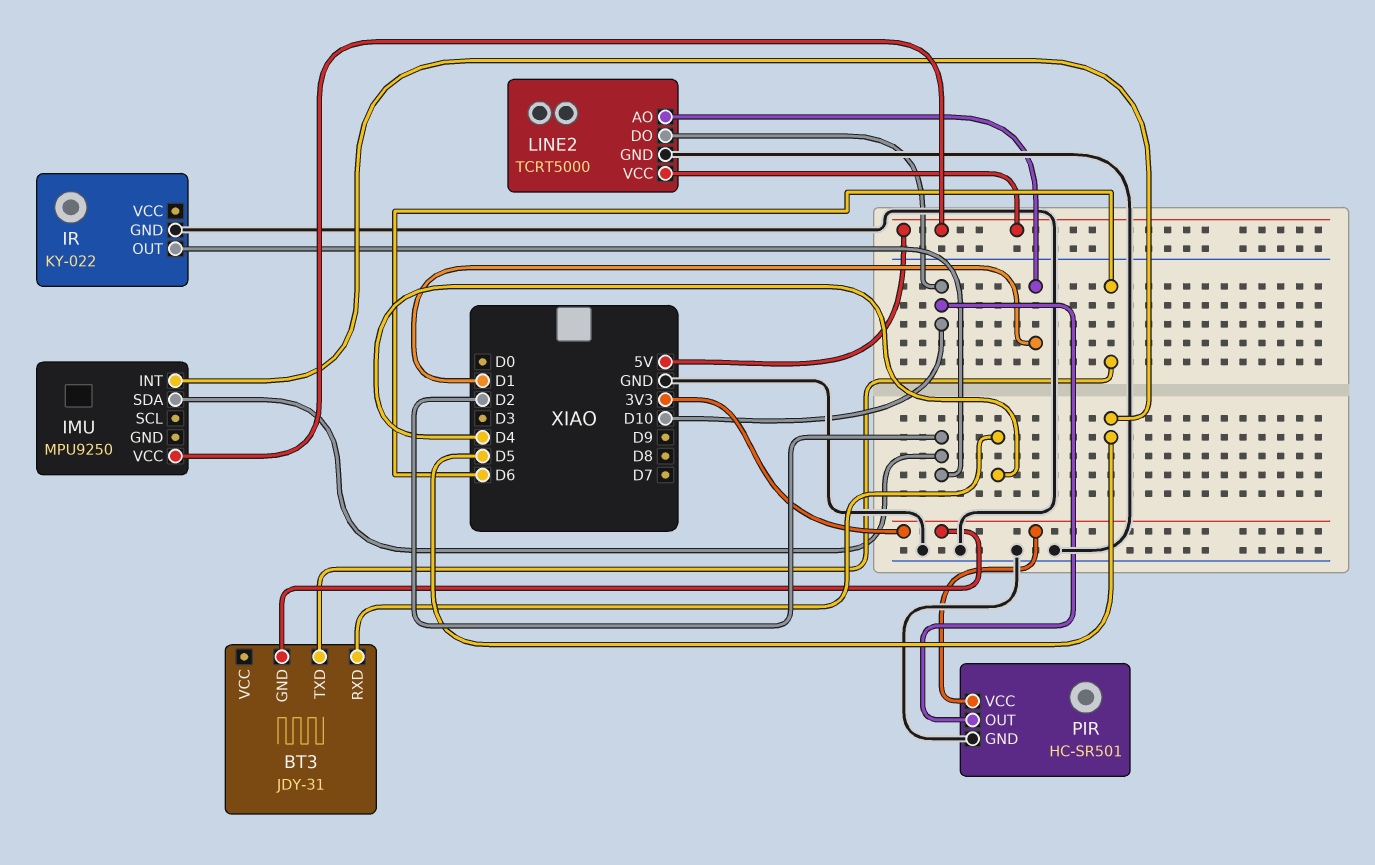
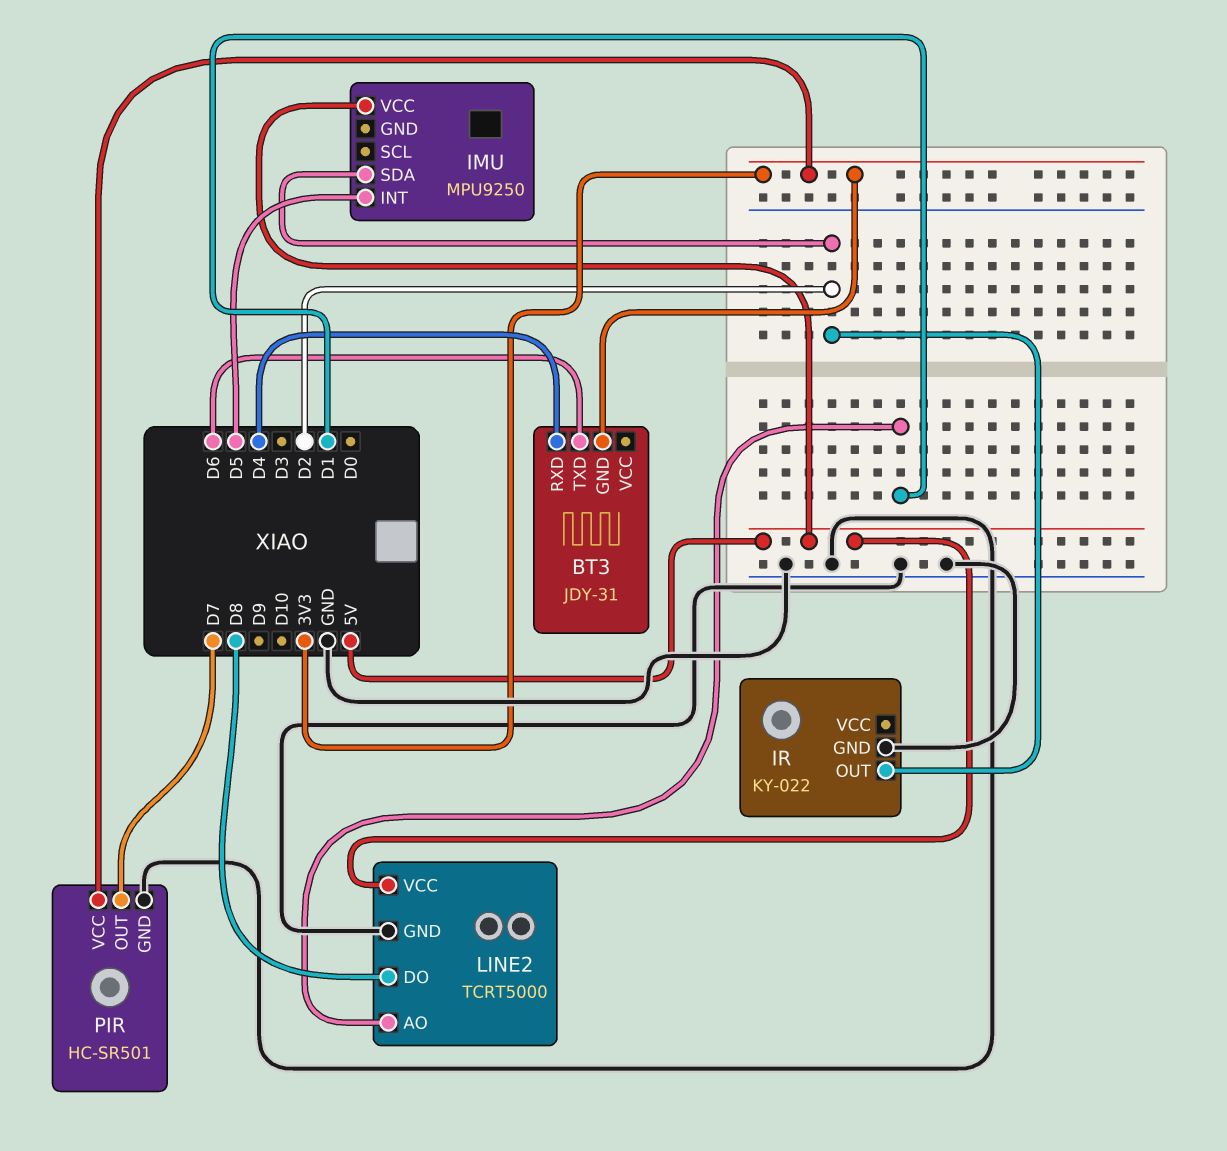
LINE2 pin DO: D10 -> D8
PIR pin OUT: D10 -> D7

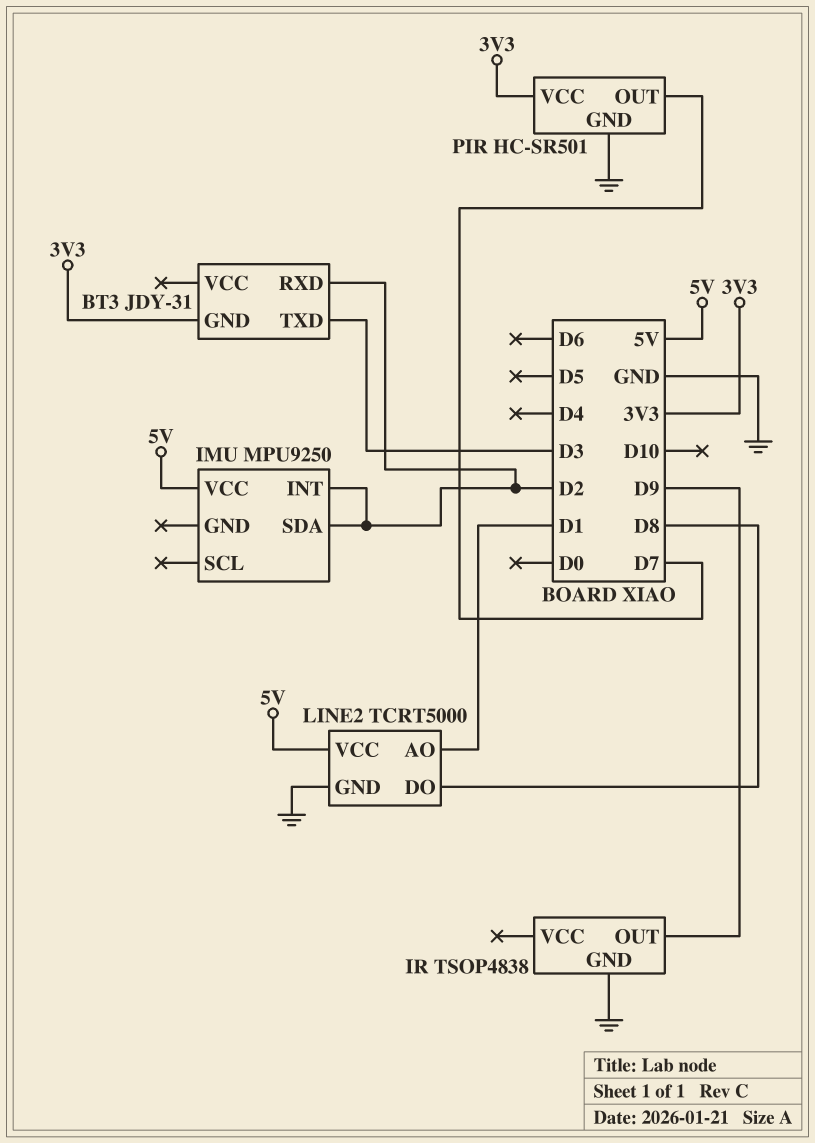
BT3 pin RXD: D4 -> D2
BT3 pin TXD: D6 -> D3
IMU pin INT: D5 -> D2
IR: KY-022 -> TSOP4838
IR pin OUT: D2 -> D9

